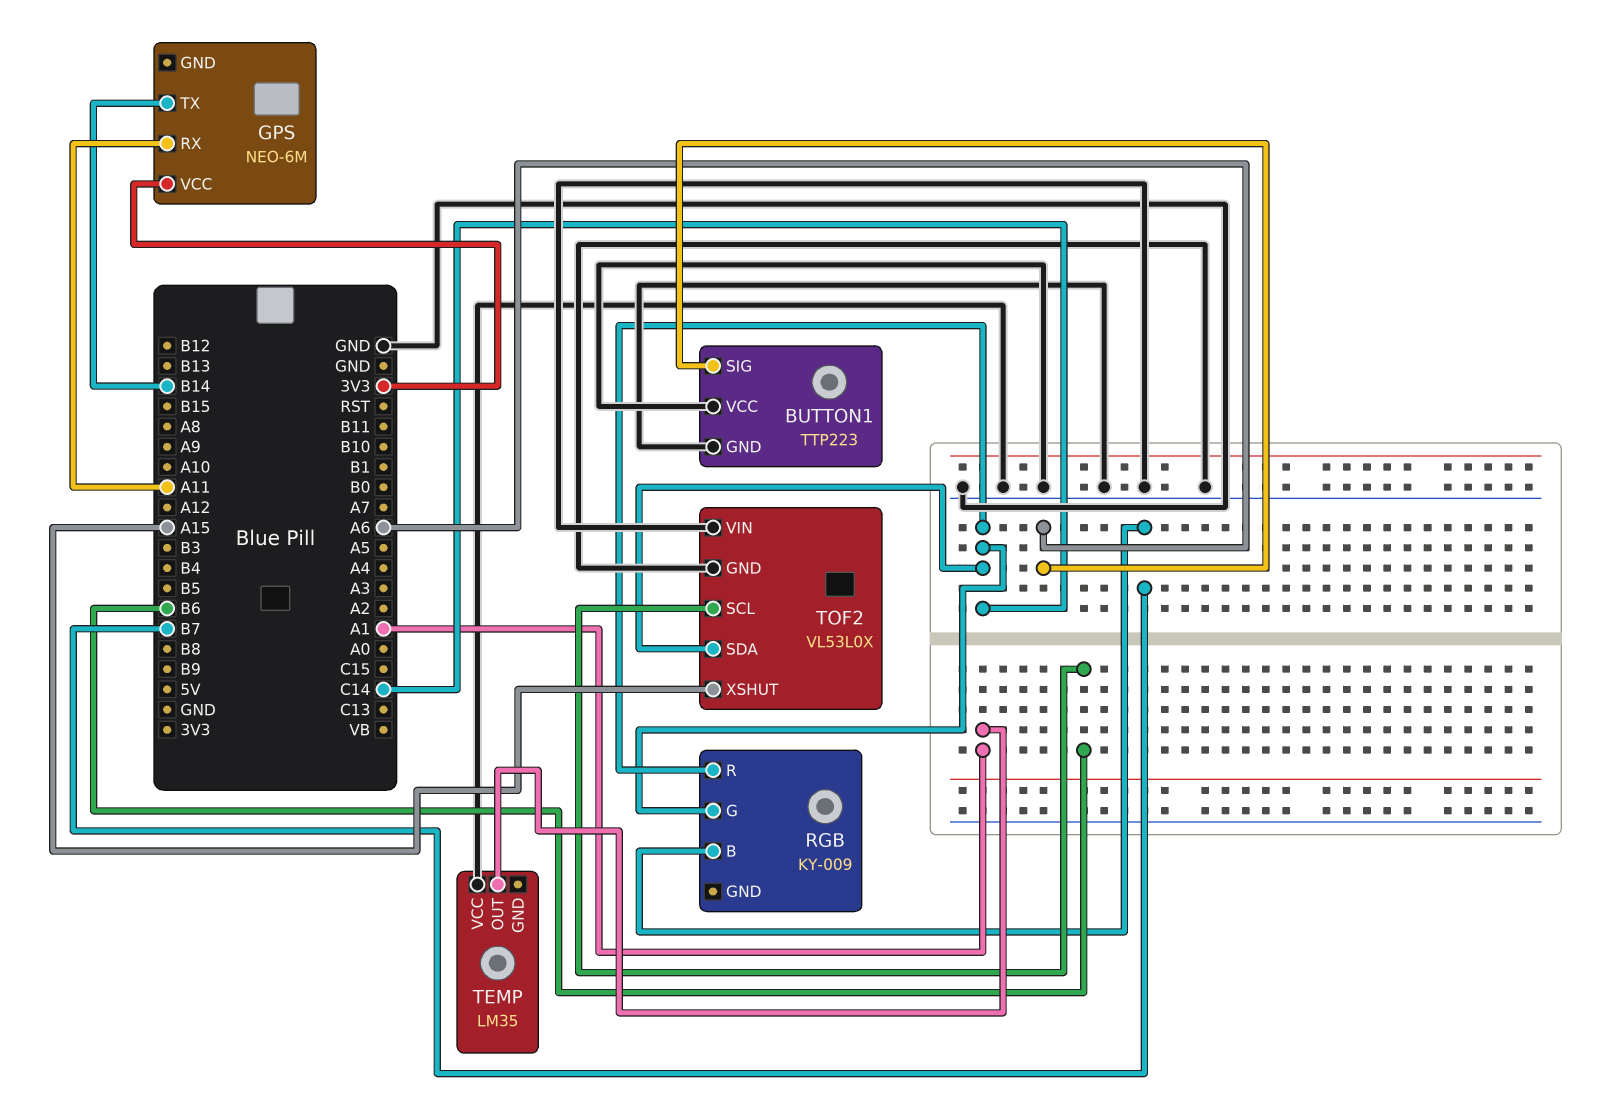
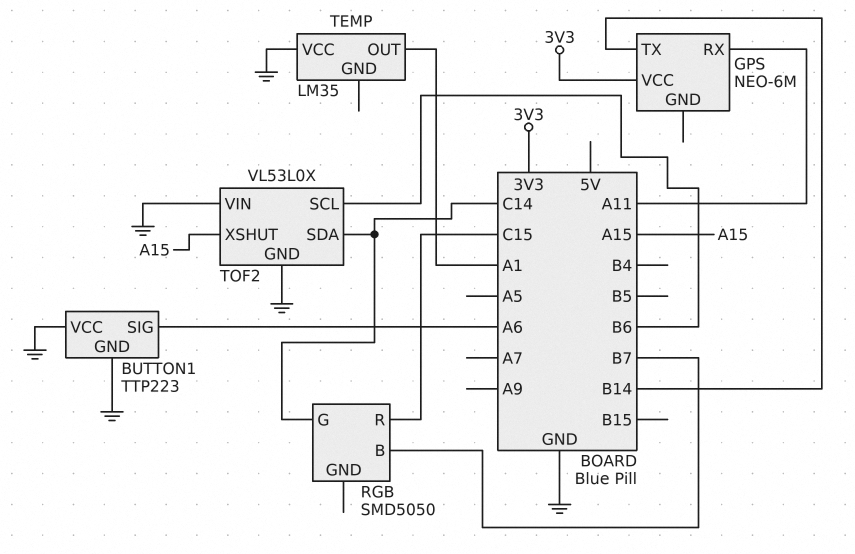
RGB: KY-009 -> SMD5050
RGB pin R: C14 -> C15

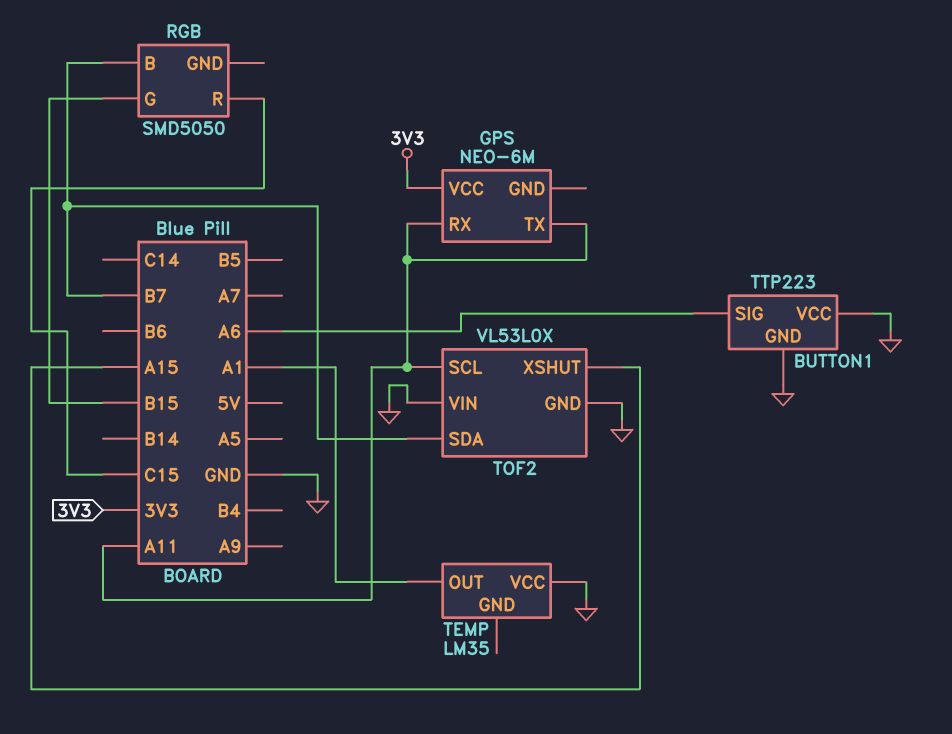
GPS pin TX: B14 -> A11
RGB pin G: C14 -> B15
TOF2 pin SCL: B6 -> A11
TOF2 pin SDA: C14 -> B7

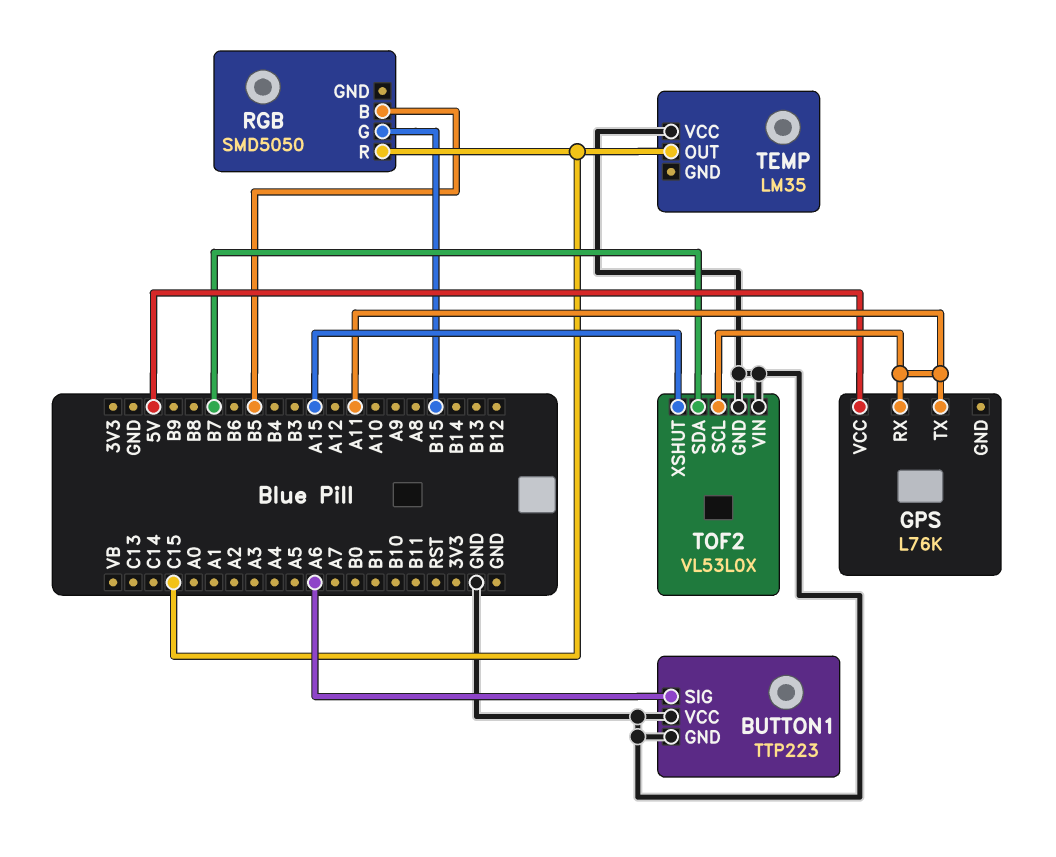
GPS: NEO-6M -> L76K
GPS pin VCC: 3V3 -> 5V
RGB pin B: B7 -> B5
TEMP pin OUT: A1 -> C15

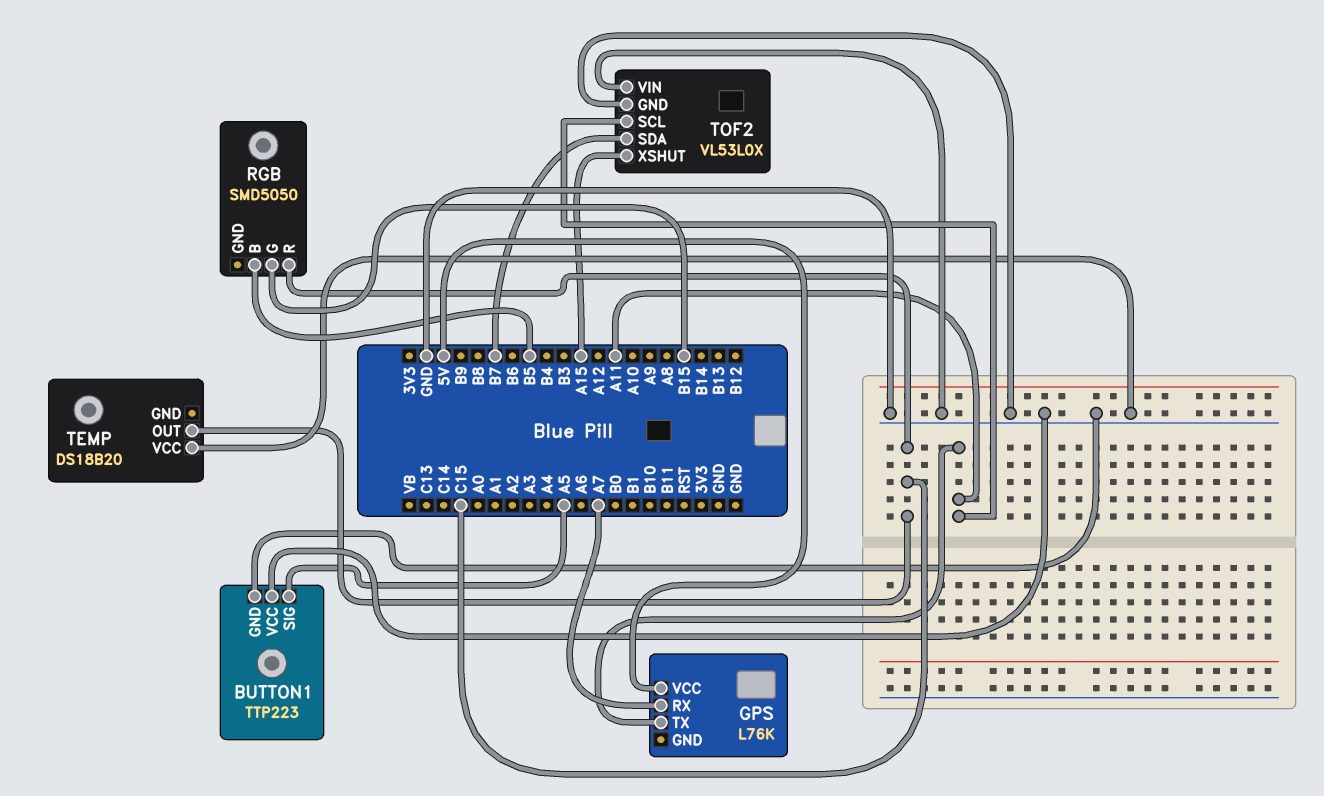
BUTTON1 pin SIG: A6 -> A5
GPS pin RX: A11 -> A7
TEMP: LM35 -> DS18B20

